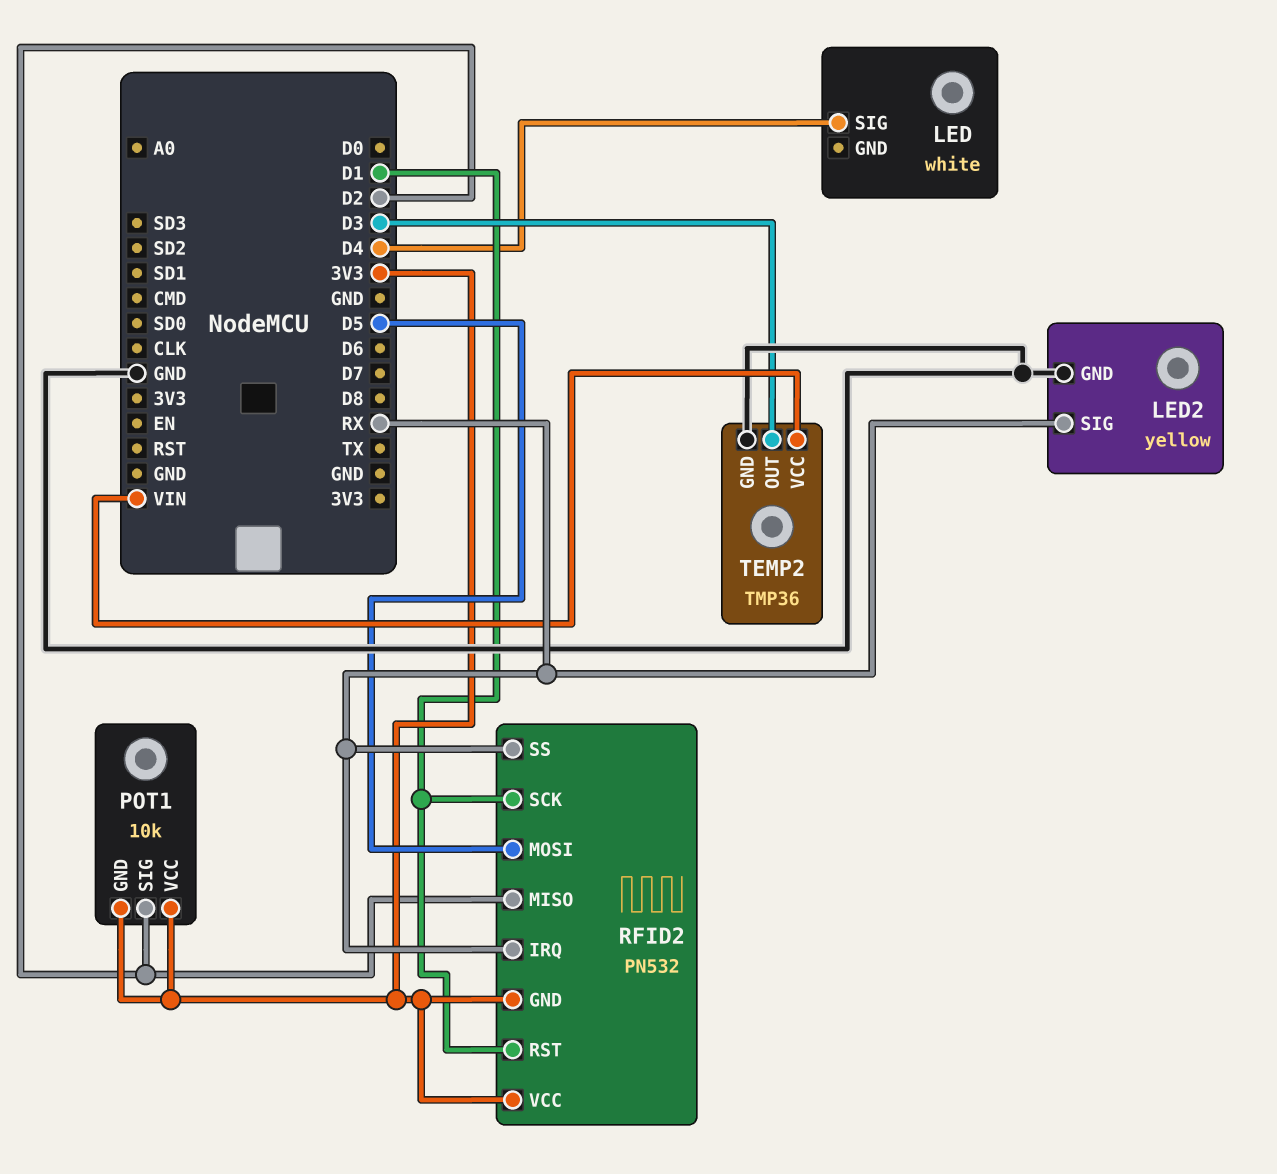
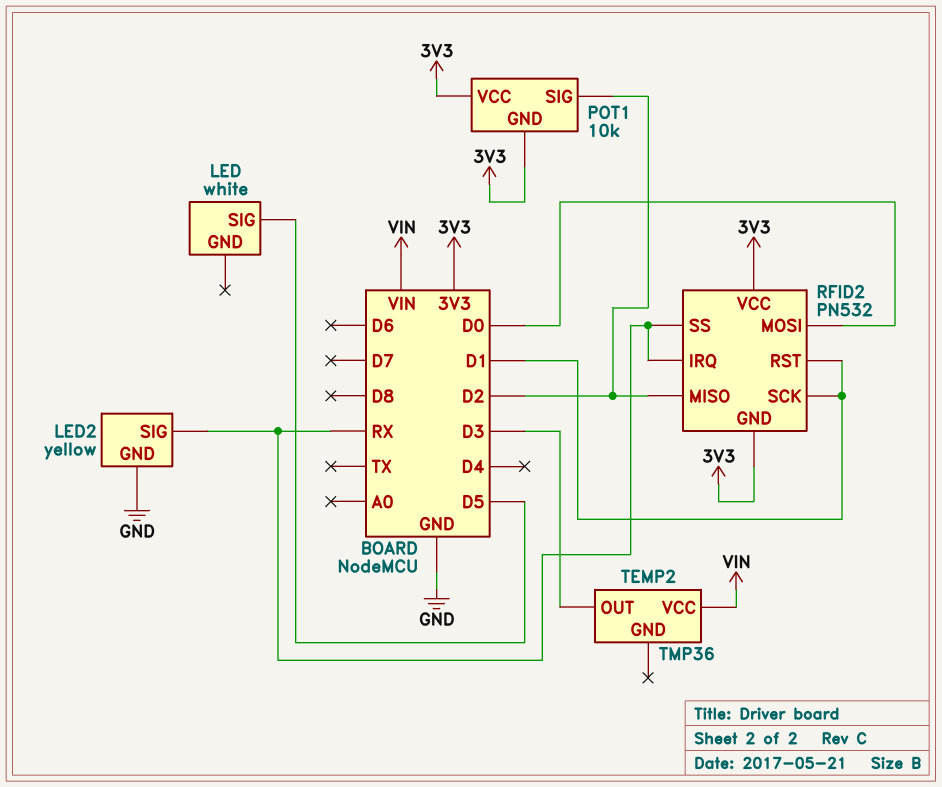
LED pin SIG: D4 -> D5
RFID2 pin MOSI: D5 -> D0
TEMP2 pin GND: GND -> none

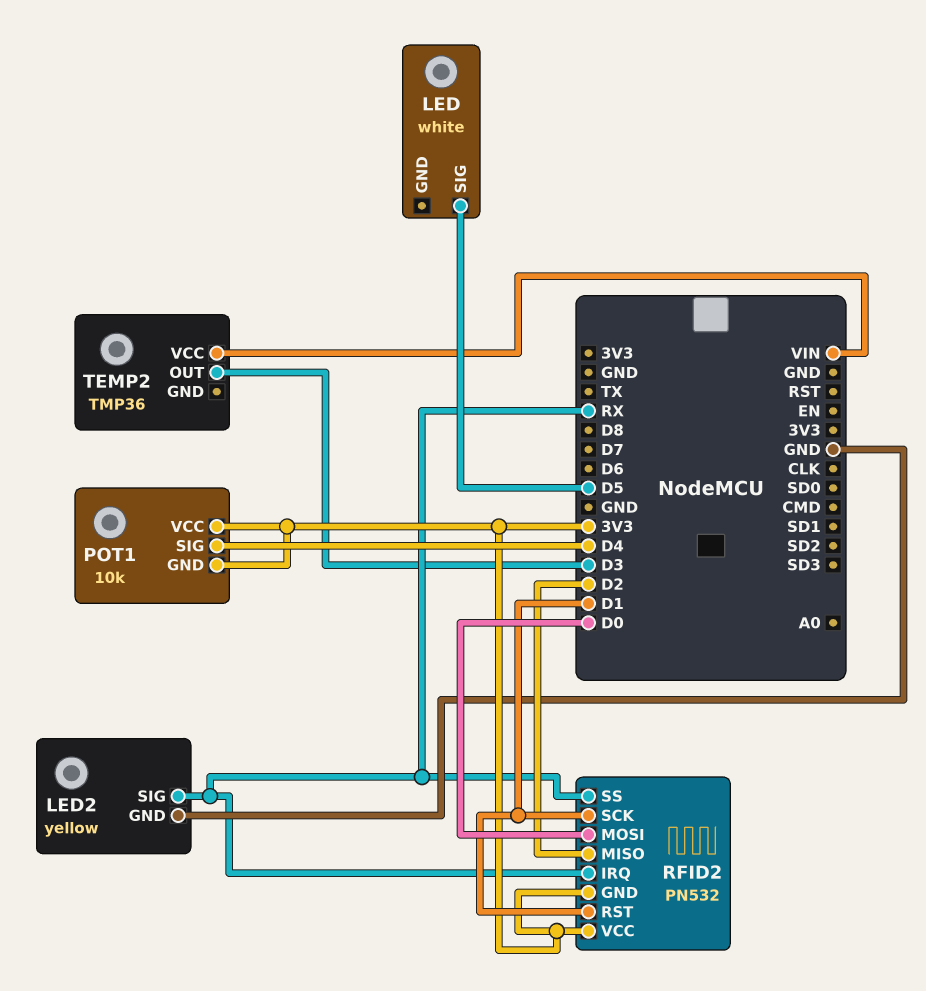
POT1 pin SIG: D2 -> D4

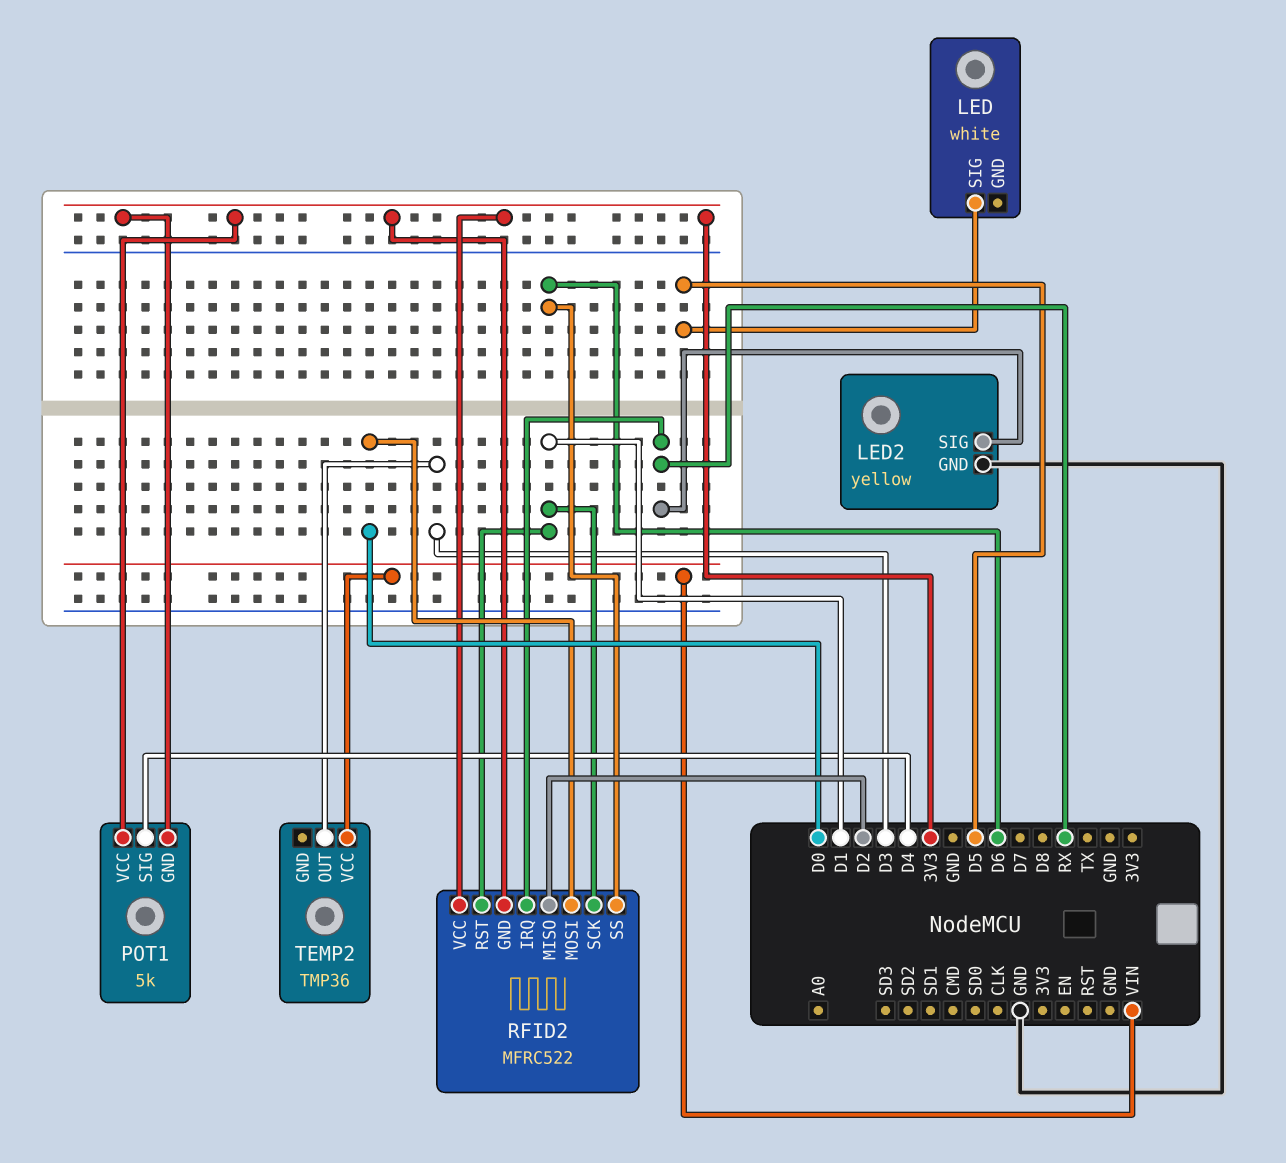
POT1: 10k -> 5k
RFID2: PN532 -> MFRC522
RFID2 pin SS: RX -> D6

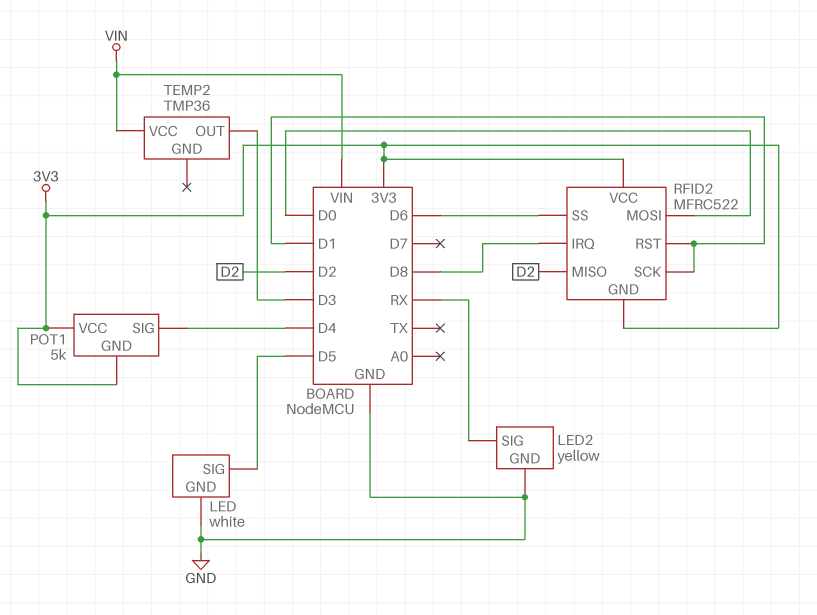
LED pin GND: none -> GND
RFID2 pin IRQ: RX -> D8

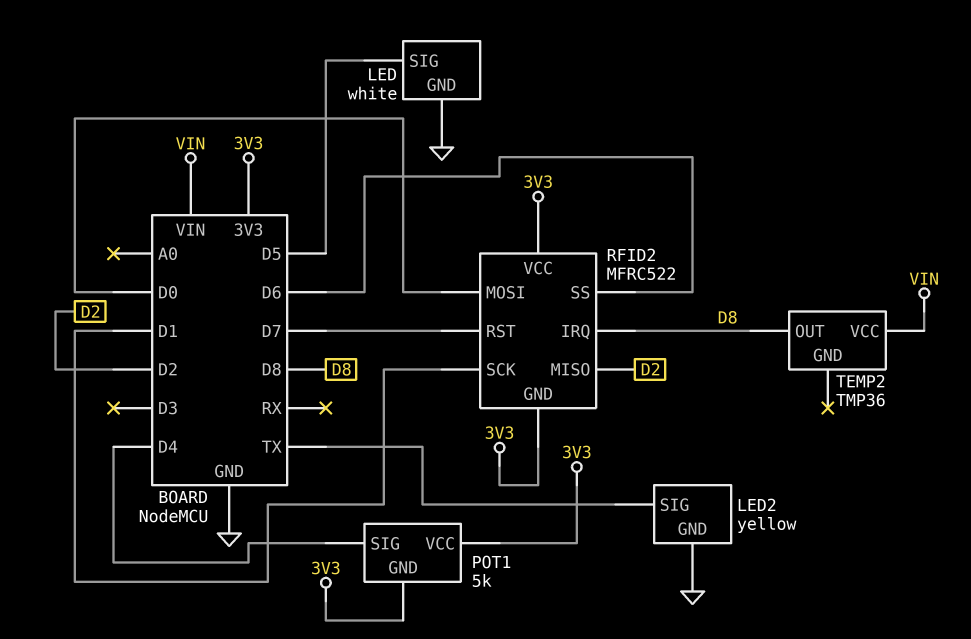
LED2 pin SIG: RX -> TX
RFID2 pin RST: D1 -> D7
TEMP2 pin OUT: D3 -> D8

